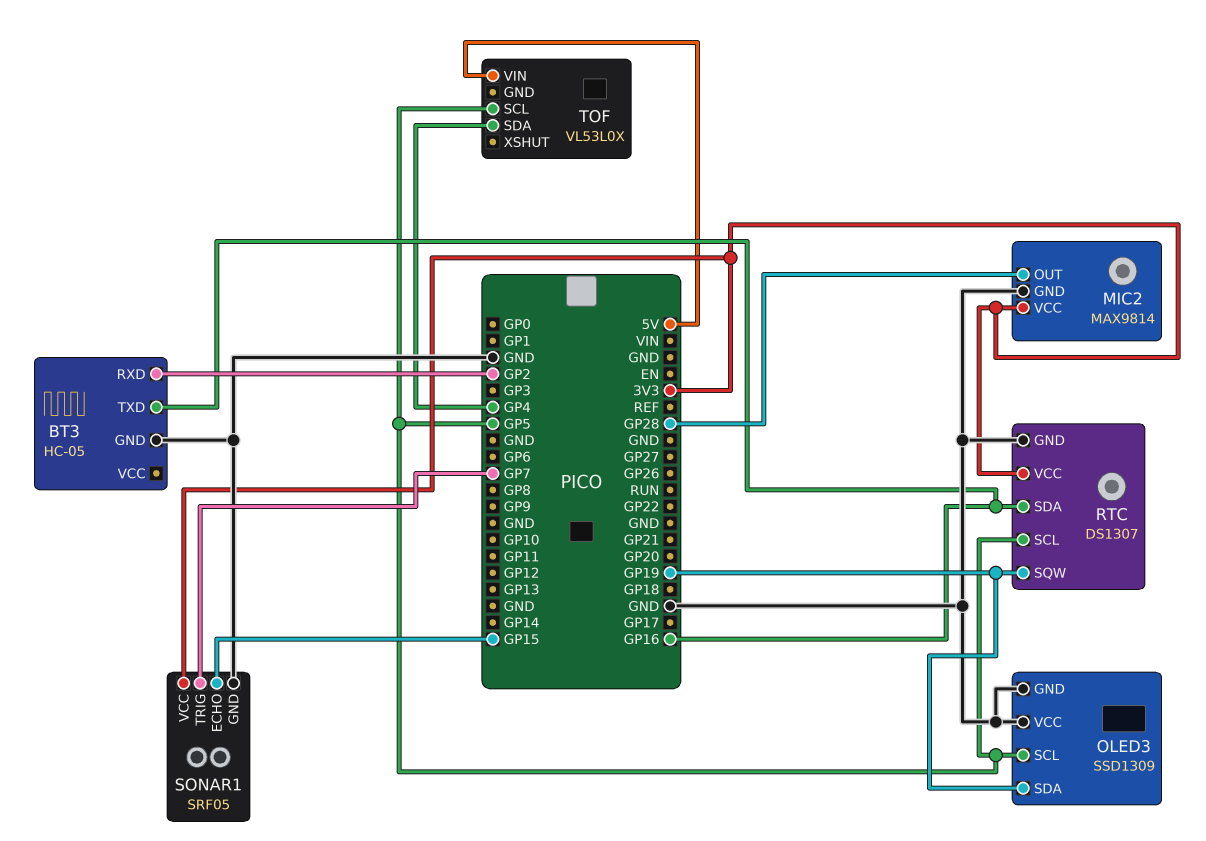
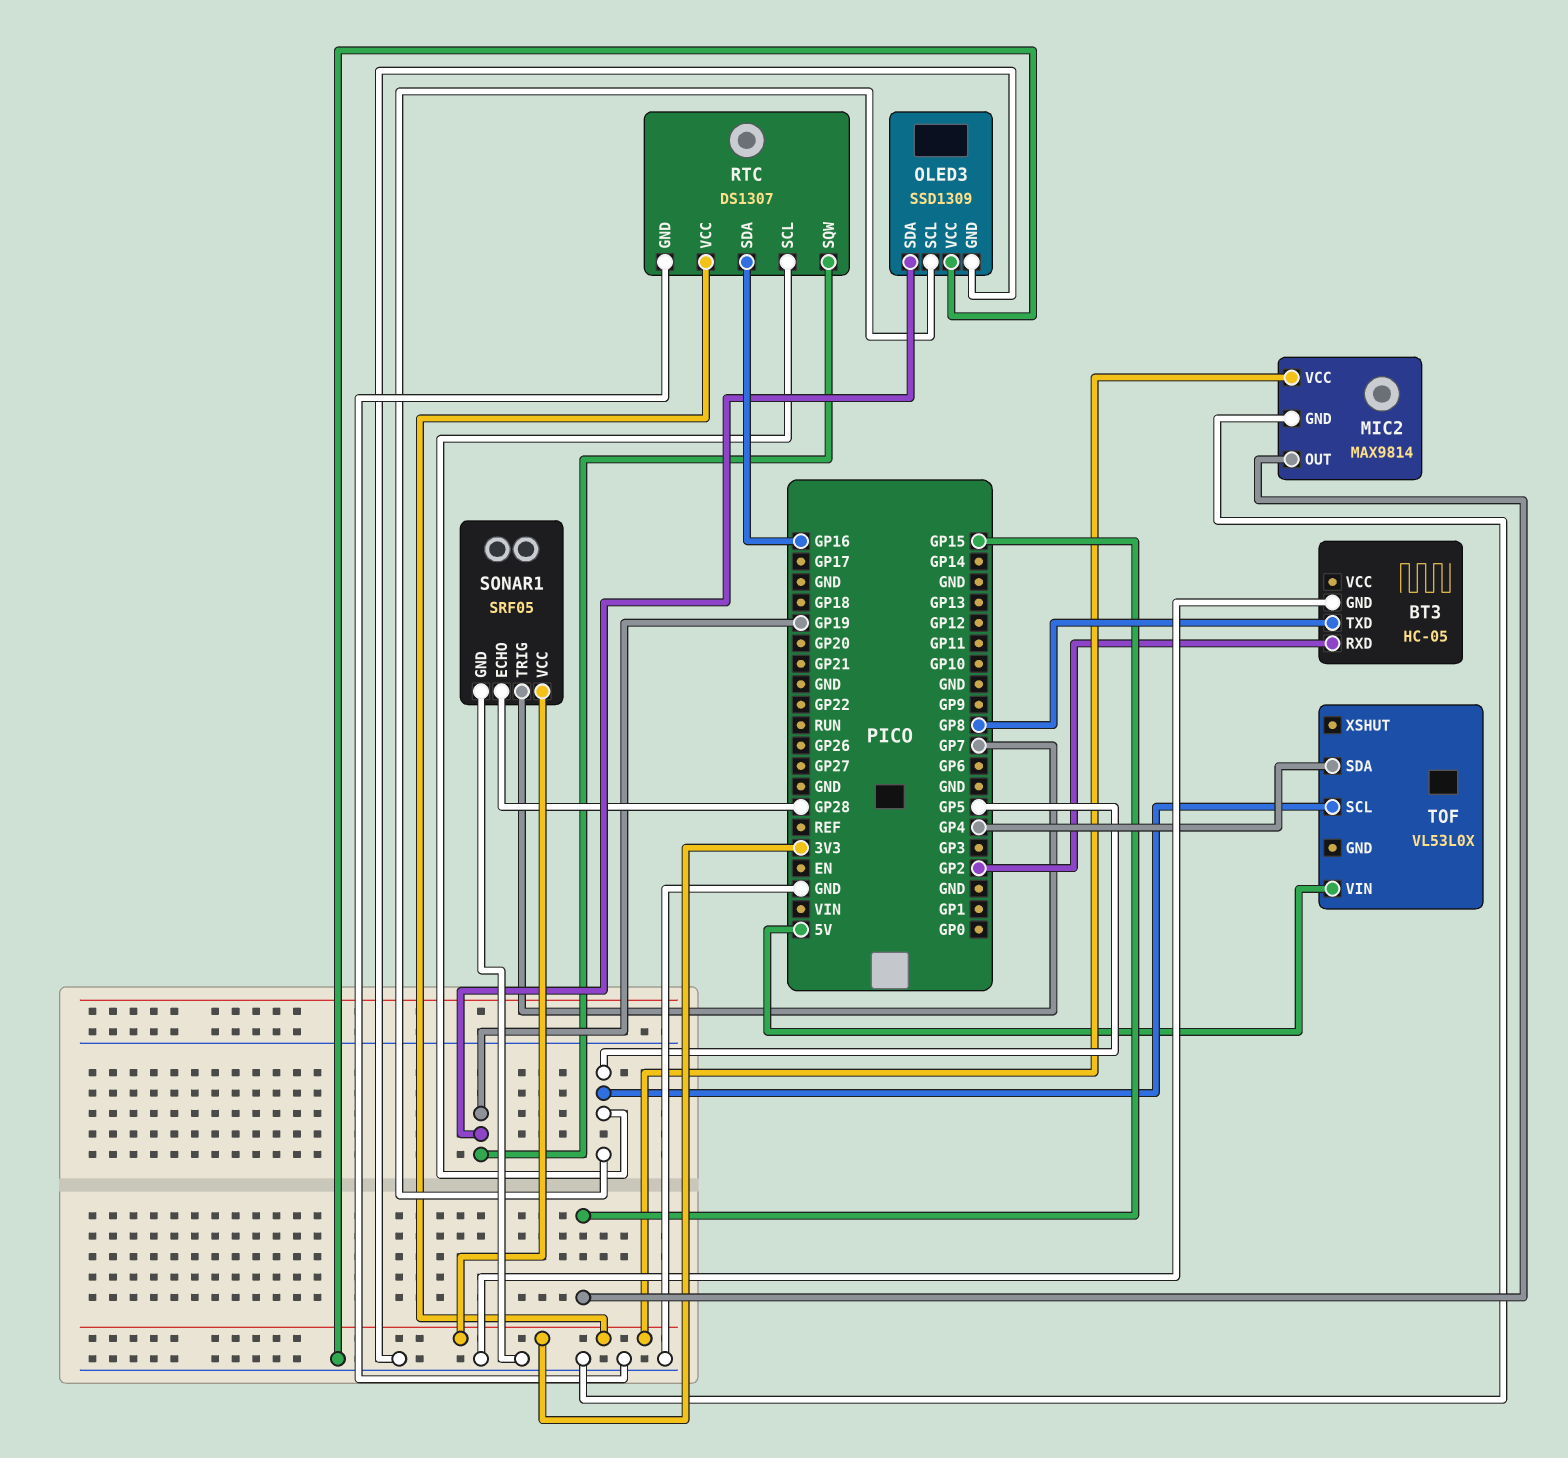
BT3 pin TXD: GP16 -> GP8
MIC2 pin OUT: GP28 -> GP15
SONAR1 pin ECHO: GP15 -> GP28

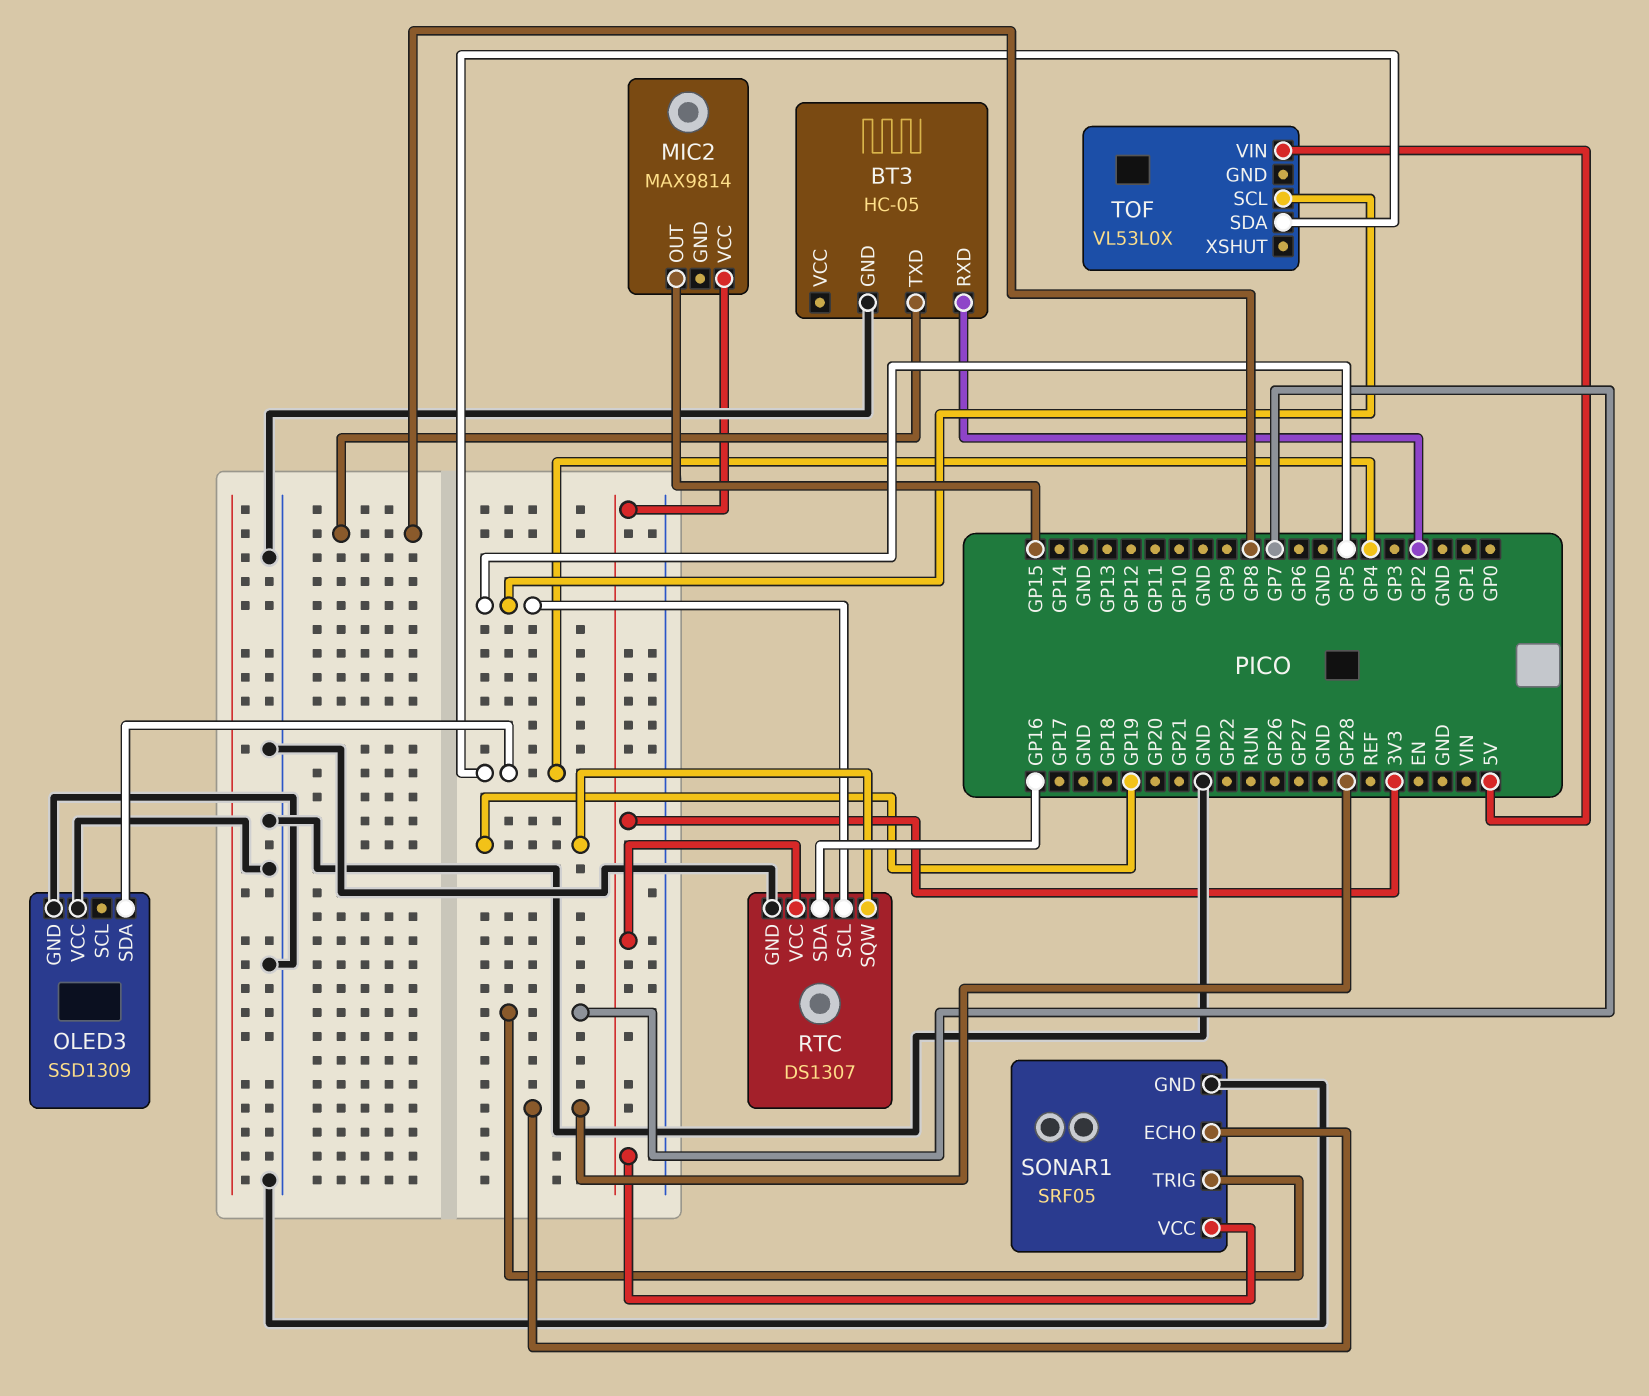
MIC2 pin GND: GND -> none
OLED3 pin SCL: GP5 -> none
OLED3 pin SDA: GP19 -> GP4

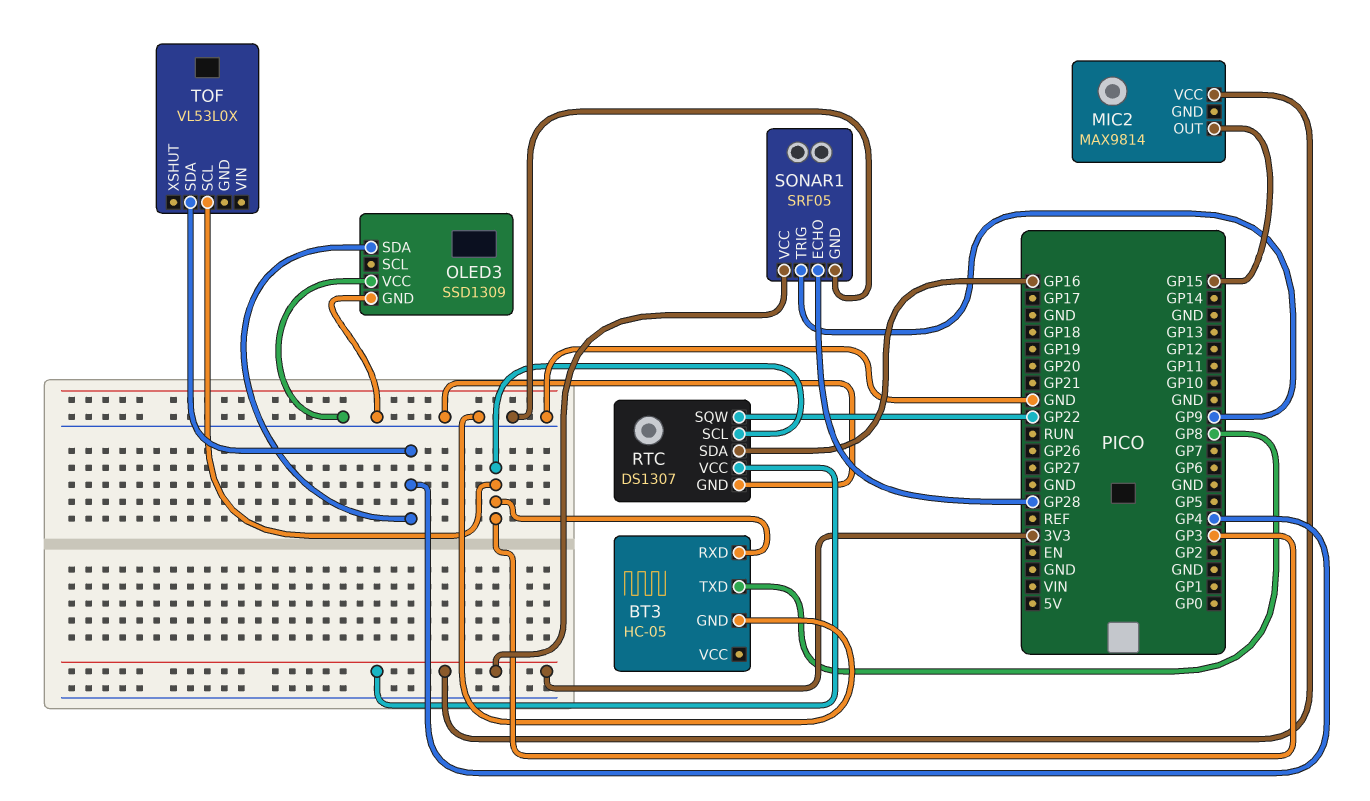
BT3 pin RXD: GP2 -> GP3
RTC pin SCL: GP5 -> GP3
RTC pin SQW: GP19 -> GP22
SONAR1 pin TRIG: GP7 -> GP9
TOF pin SCL: GP5 -> GP3
TOF pin VIN: 5V -> none

